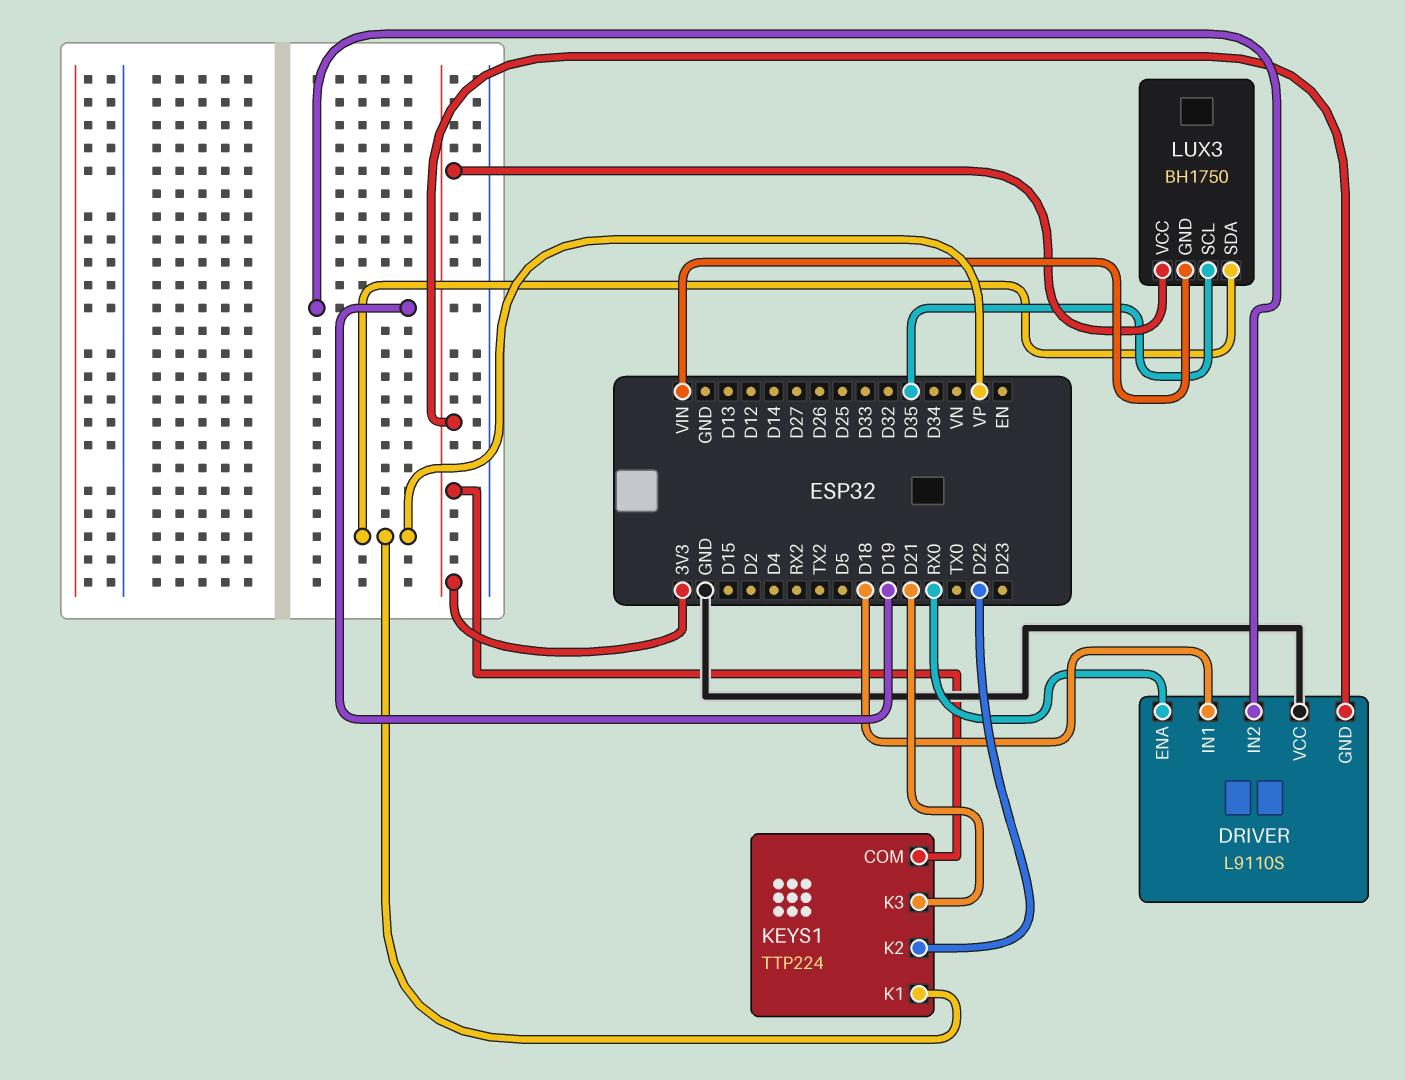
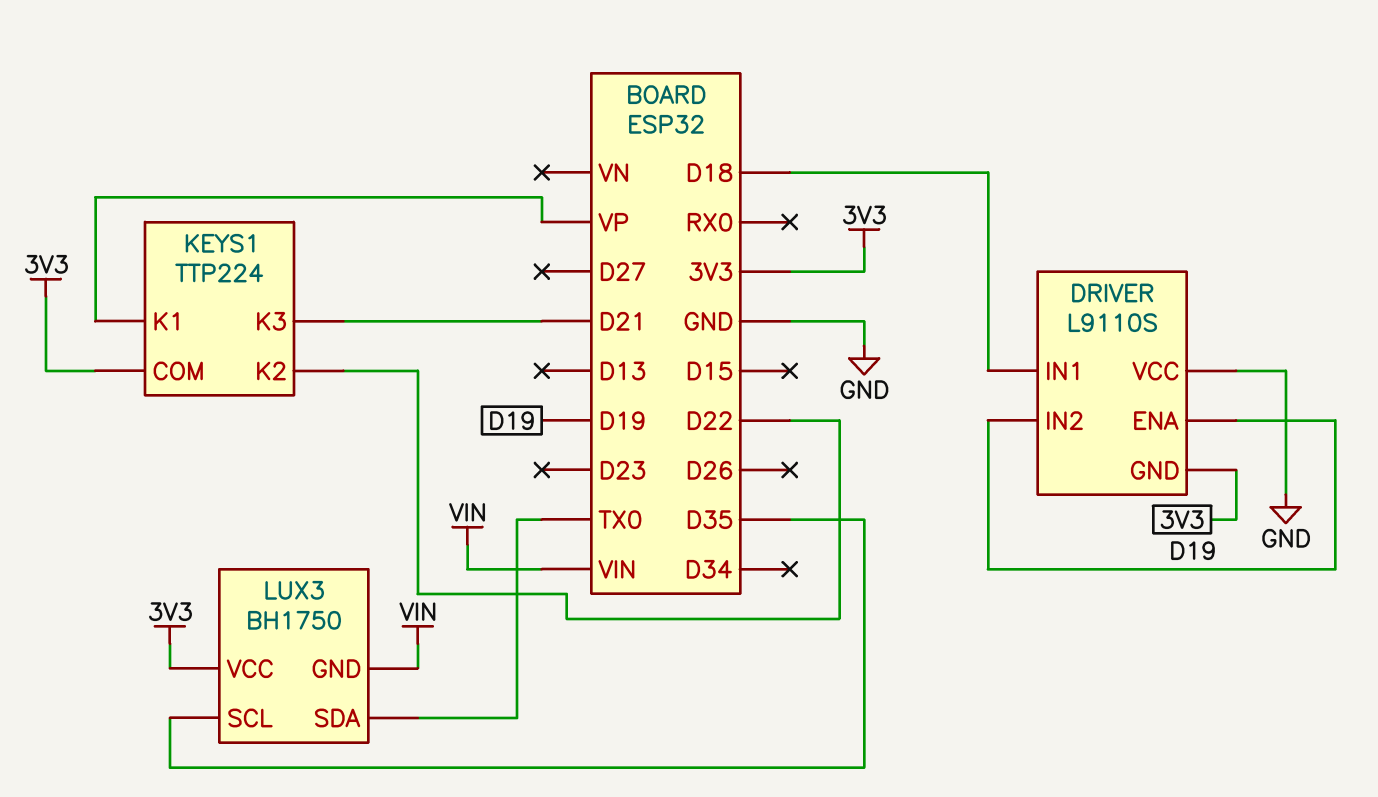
DRIVER pin ENA: RX0 -> D19
LUX3 pin SDA: VP -> TX0

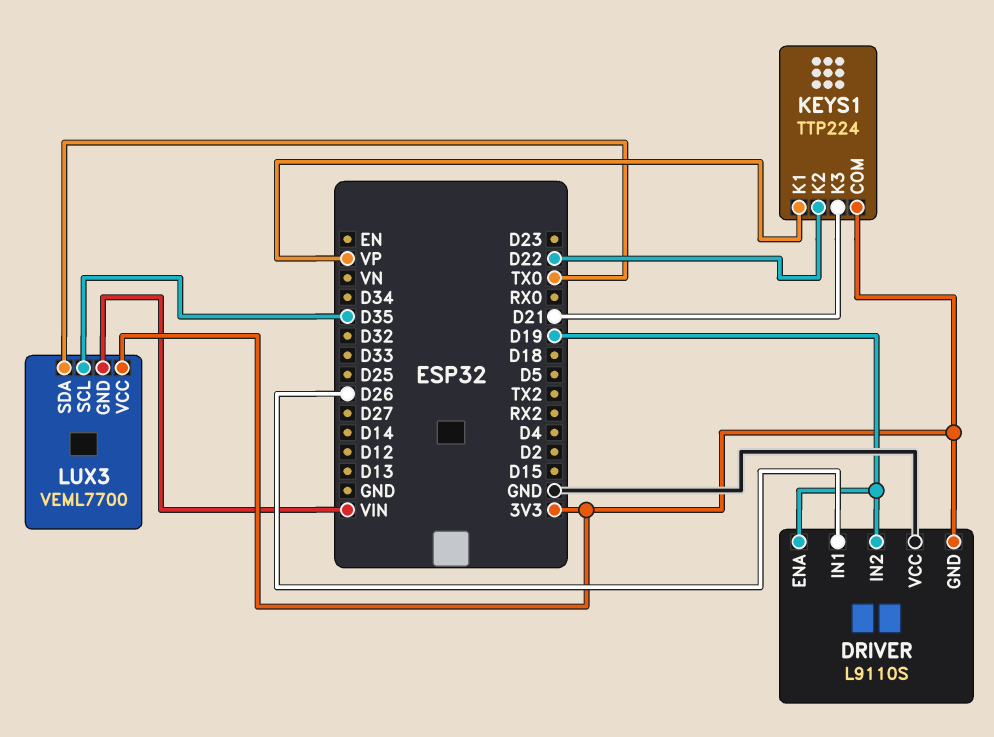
DRIVER pin IN1: D18 -> D26
LUX3: BH1750 -> VEML7700

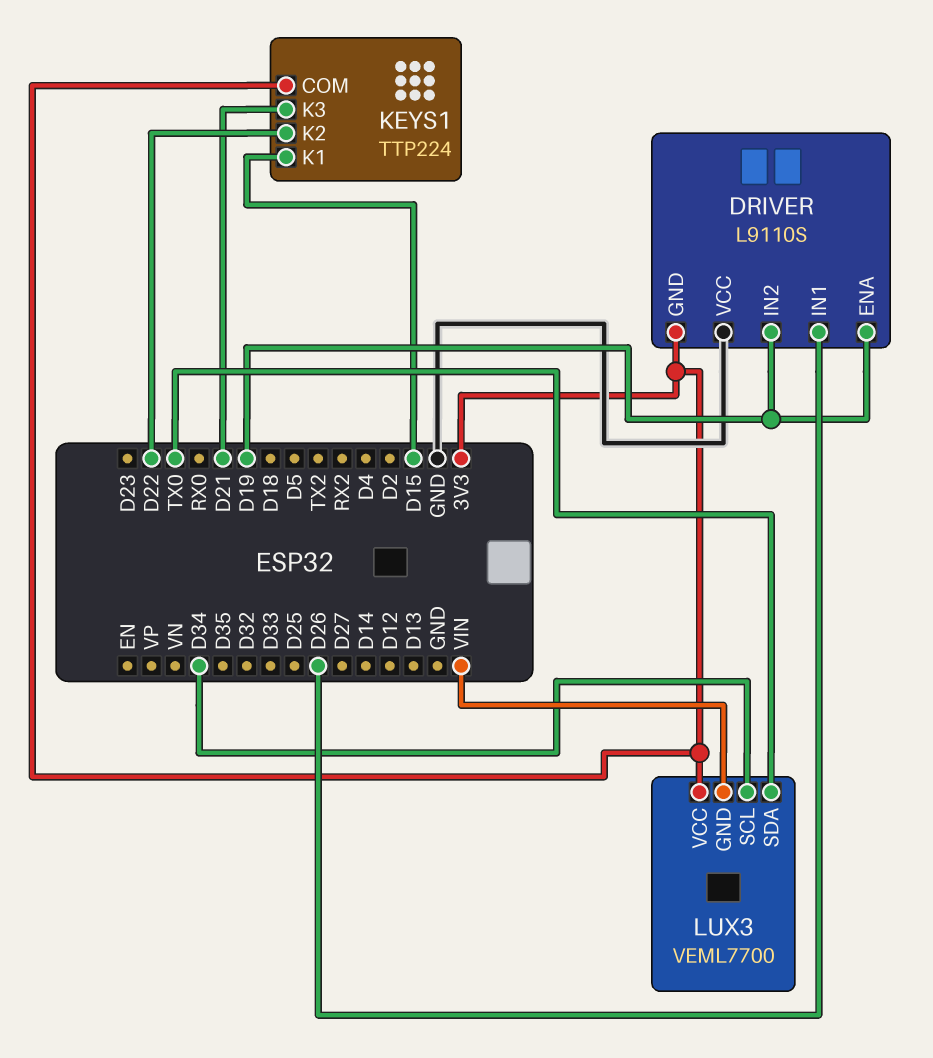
KEYS1 pin K1: VP -> D15
LUX3 pin SCL: D35 -> D34

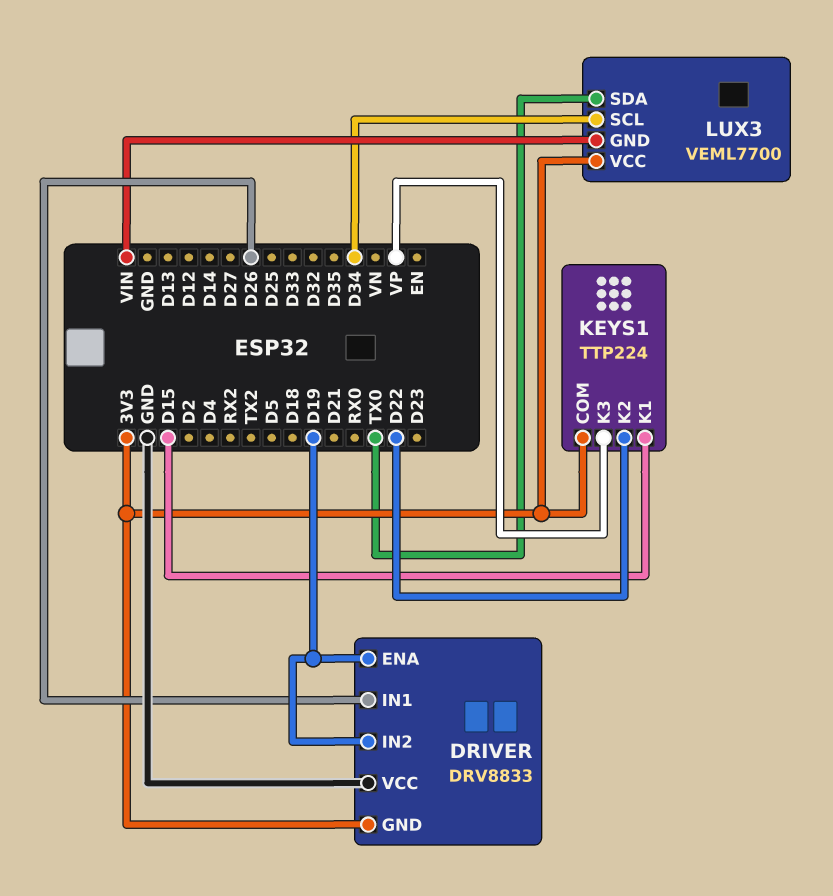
DRIVER: L9110S -> DRV8833
KEYS1 pin K3: D21 -> VP

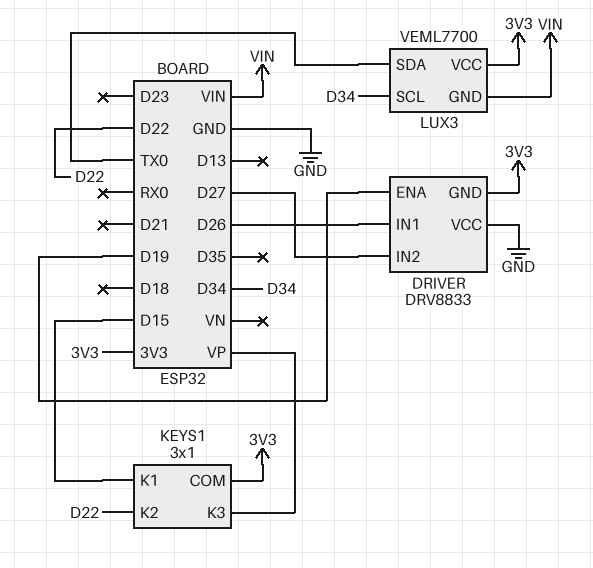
DRIVER pin IN2: D19 -> D27
KEYS1: TTP224 -> 3x1

